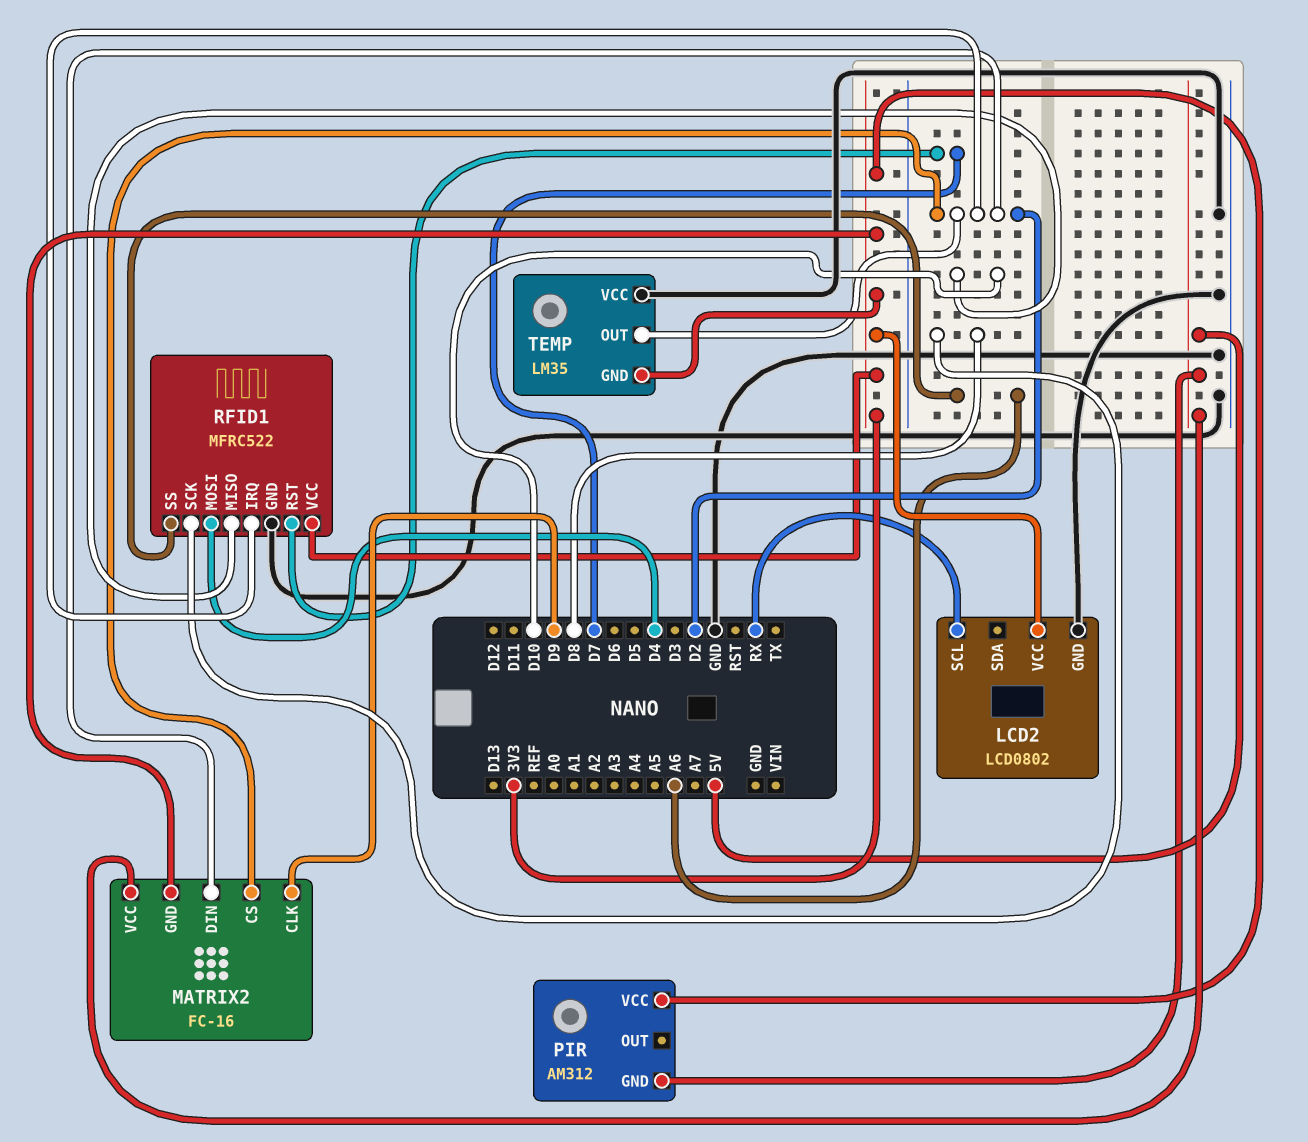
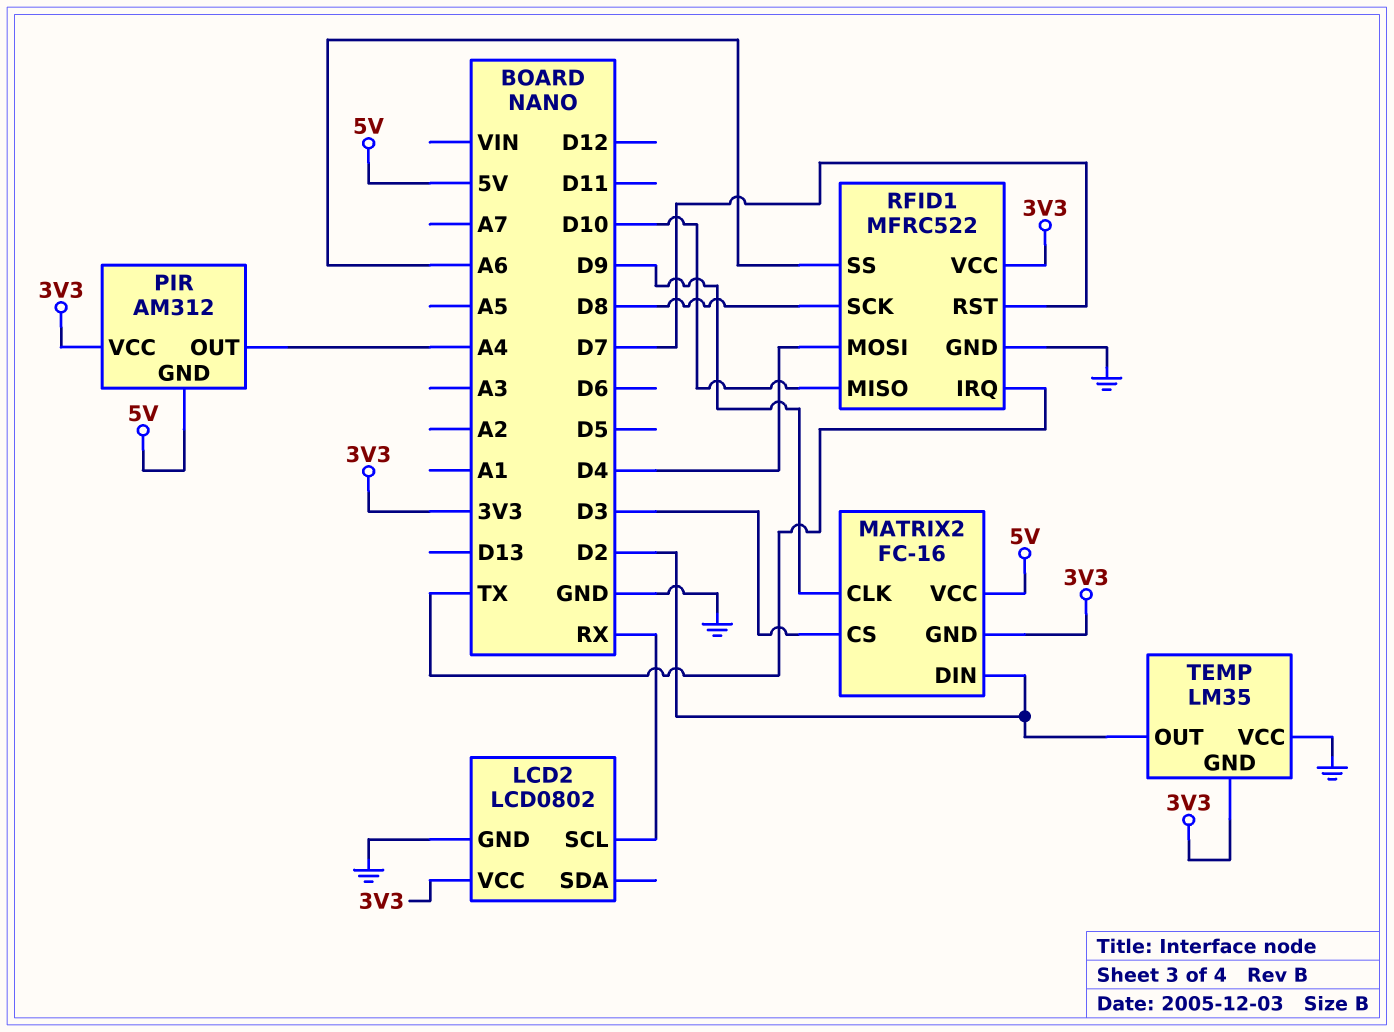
MATRIX2 pin CS: D2 -> D3
PIR pin OUT: none -> A4
RFID1 pin IRQ: D2 -> TX

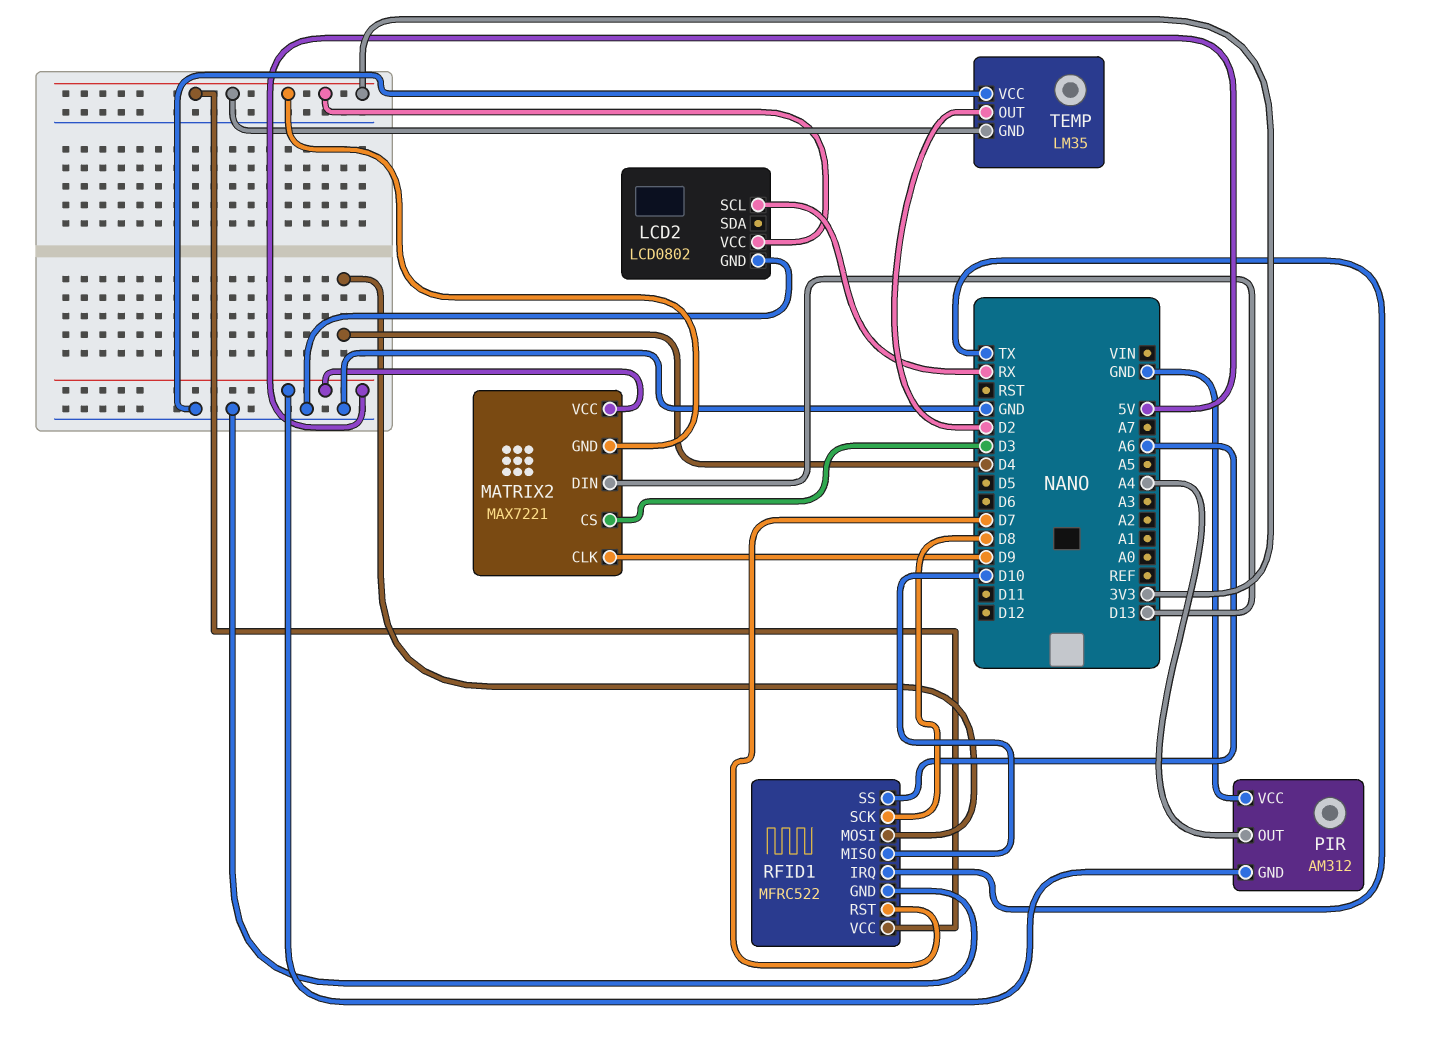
MATRIX2: FC-16 -> MAX7221
MATRIX2 pin DIN: D2 -> D13
PIR pin VCC: 3V3 -> GND

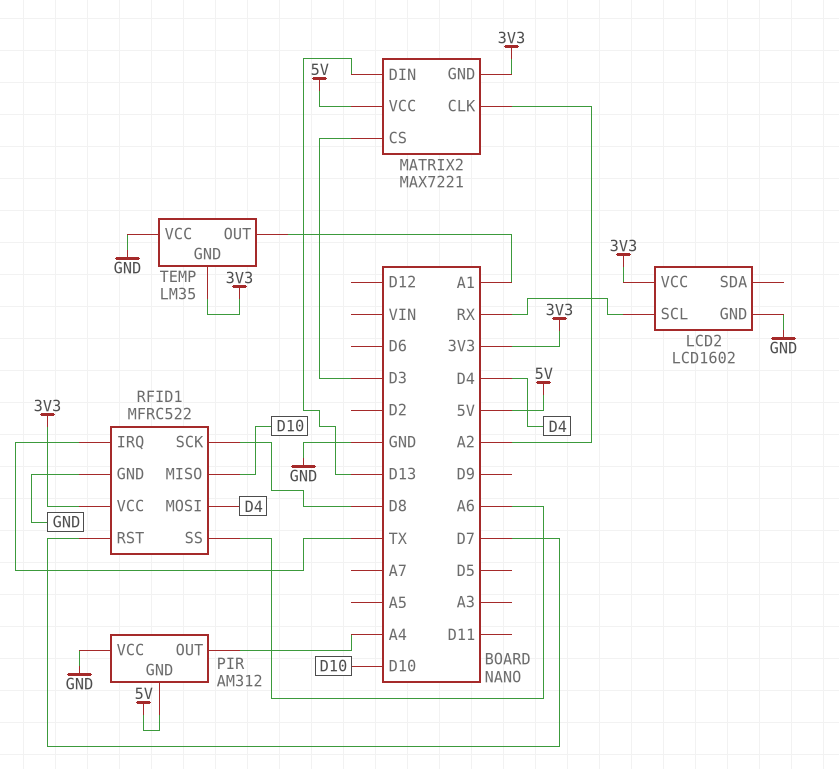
LCD2: LCD0802 -> LCD1602
MATRIX2 pin CLK: D9 -> A2
TEMP pin OUT: D2 -> A1

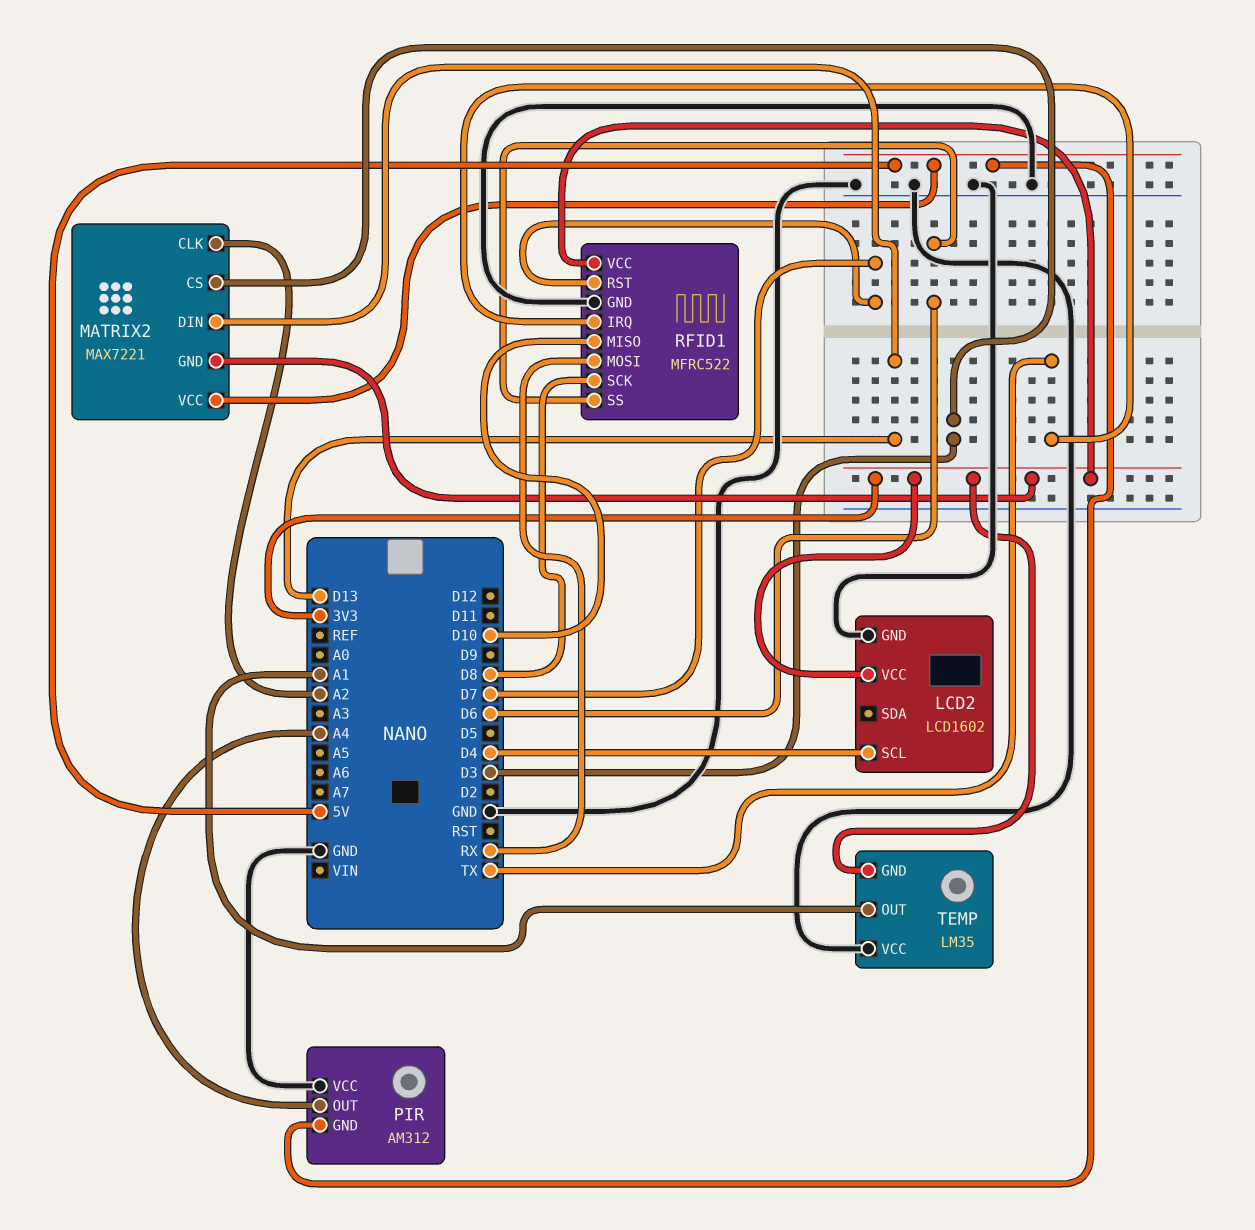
LCD2 pin SCL: RX -> D4
RFID1 pin MOSI: D4 -> RX
RFID1 pin SS: A6 -> D6

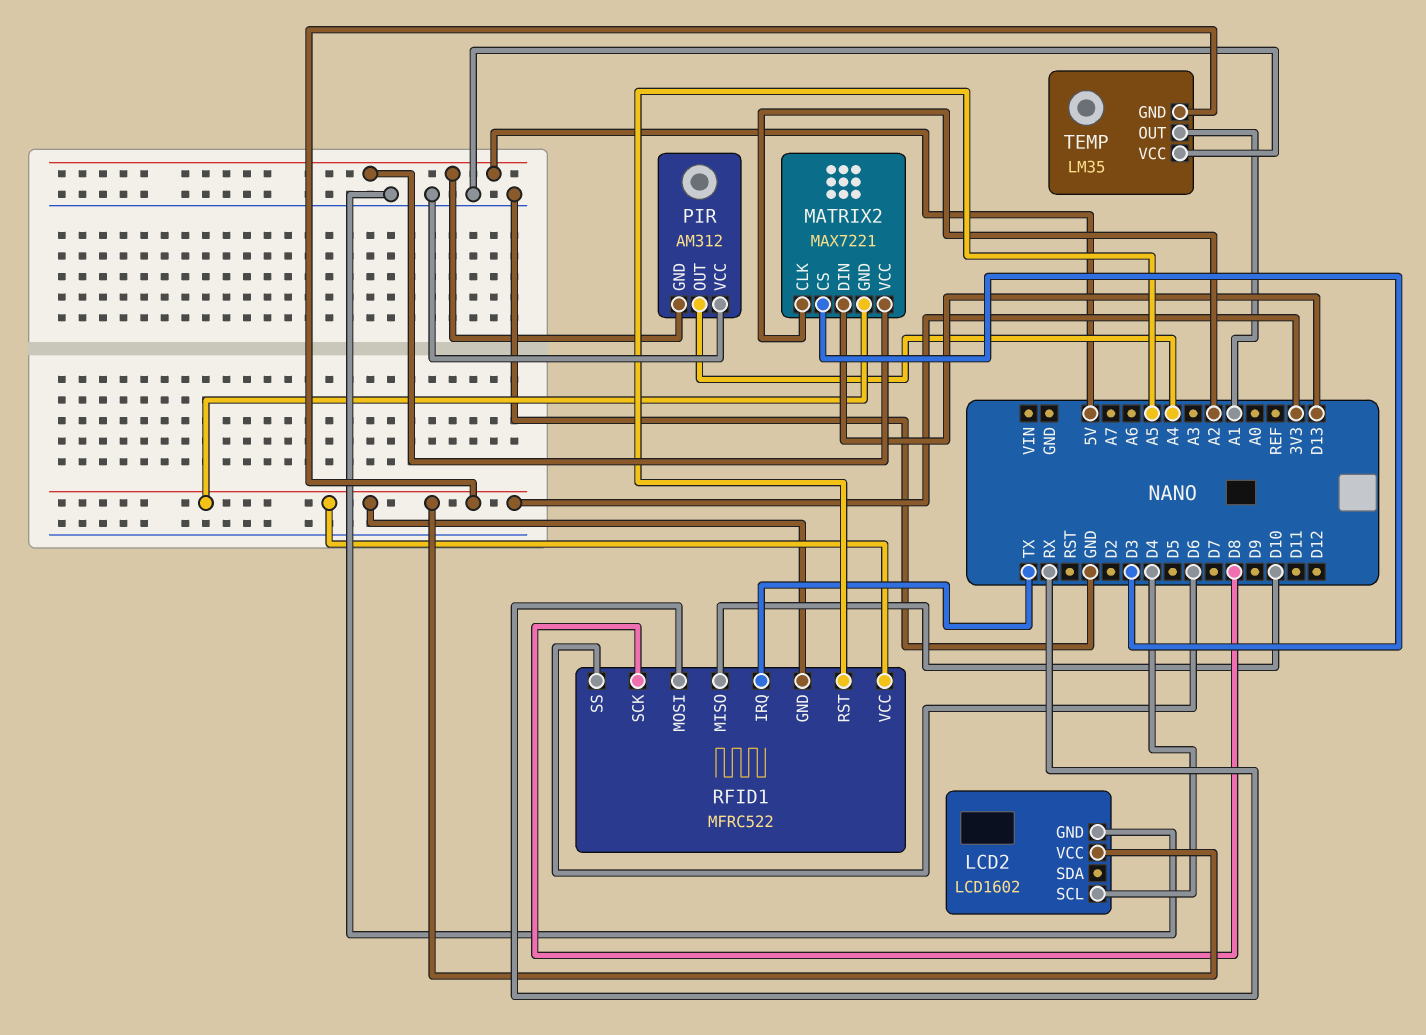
RFID1 pin GND: GND -> 3V3
RFID1 pin RST: D7 -> A5

